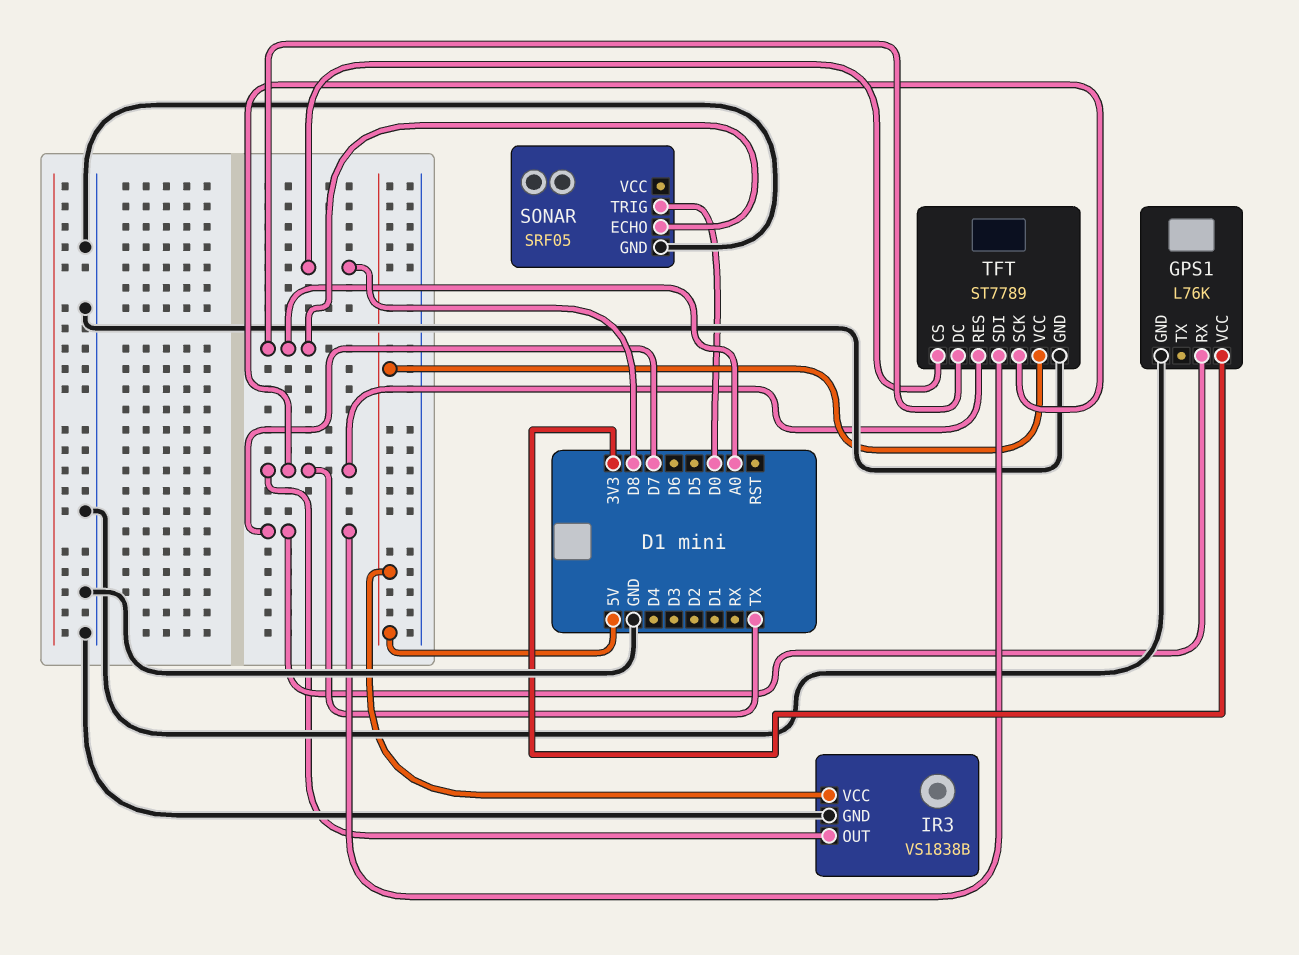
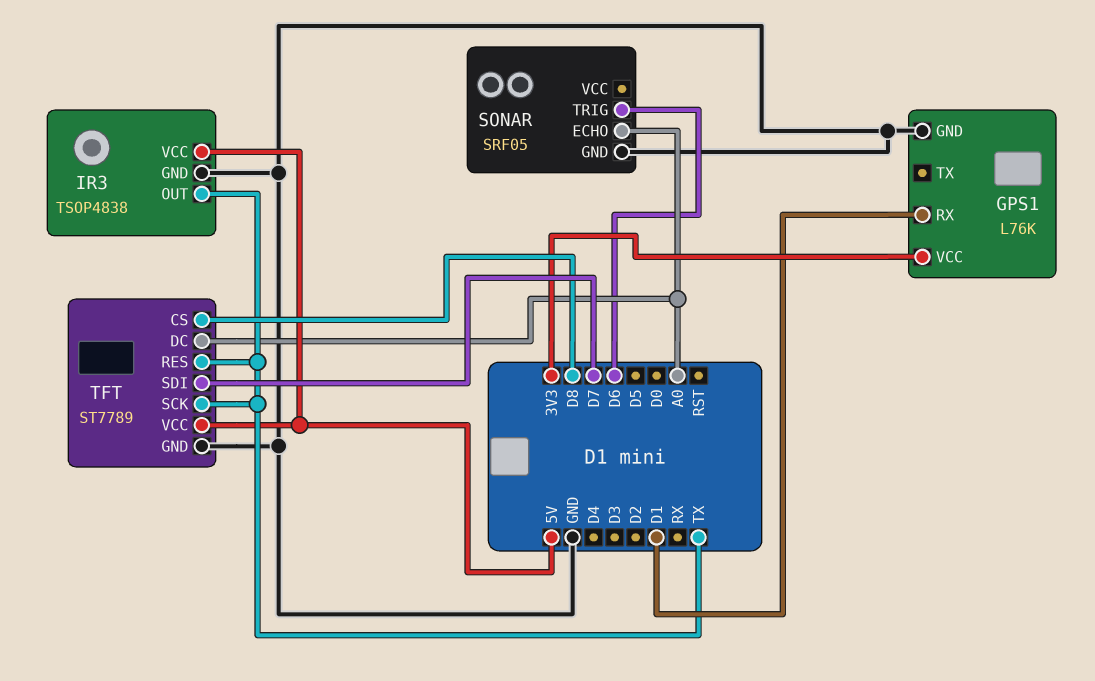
GPS1 pin RX: D7 -> D1
IR3: VS1838B -> TSOP4838
SONAR pin TRIG: D0 -> D6

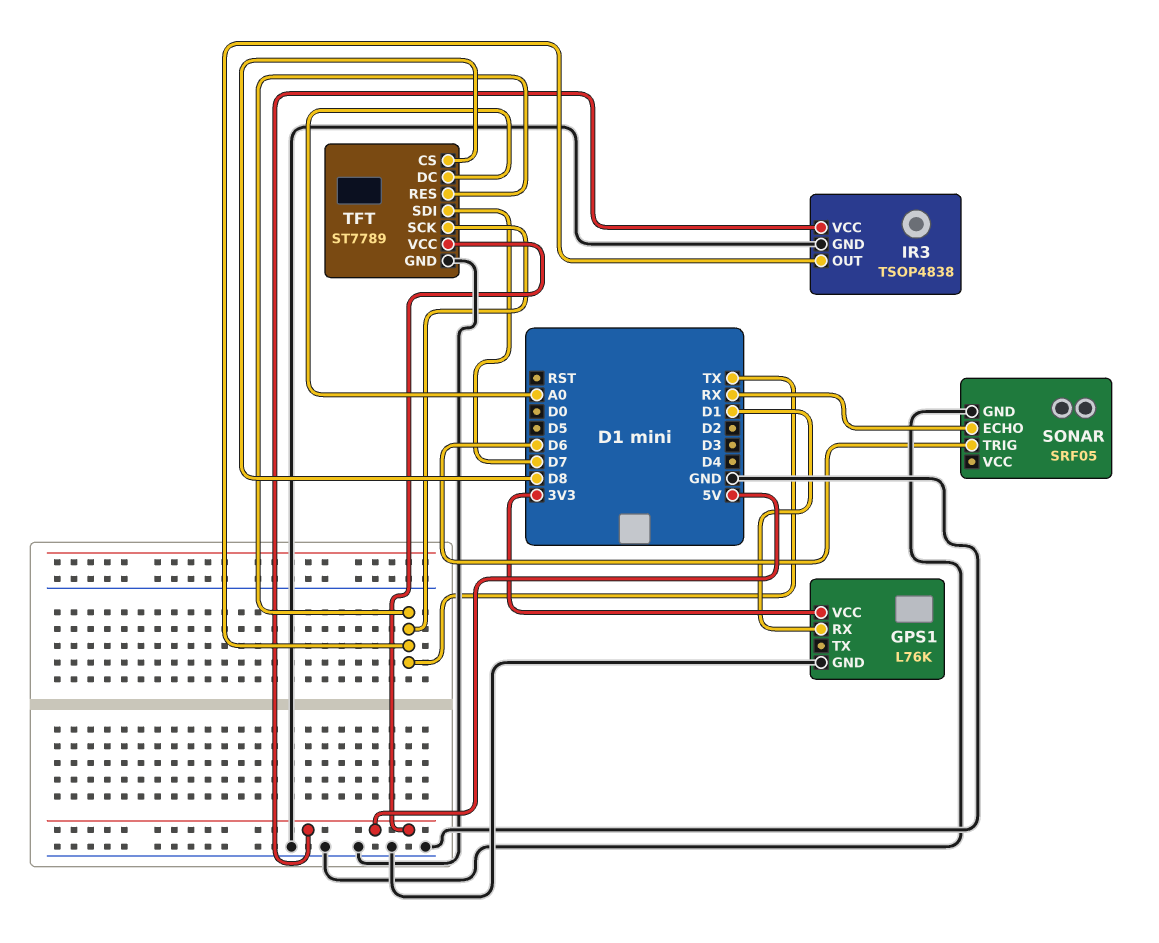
SONAR pin ECHO: A0 -> RX

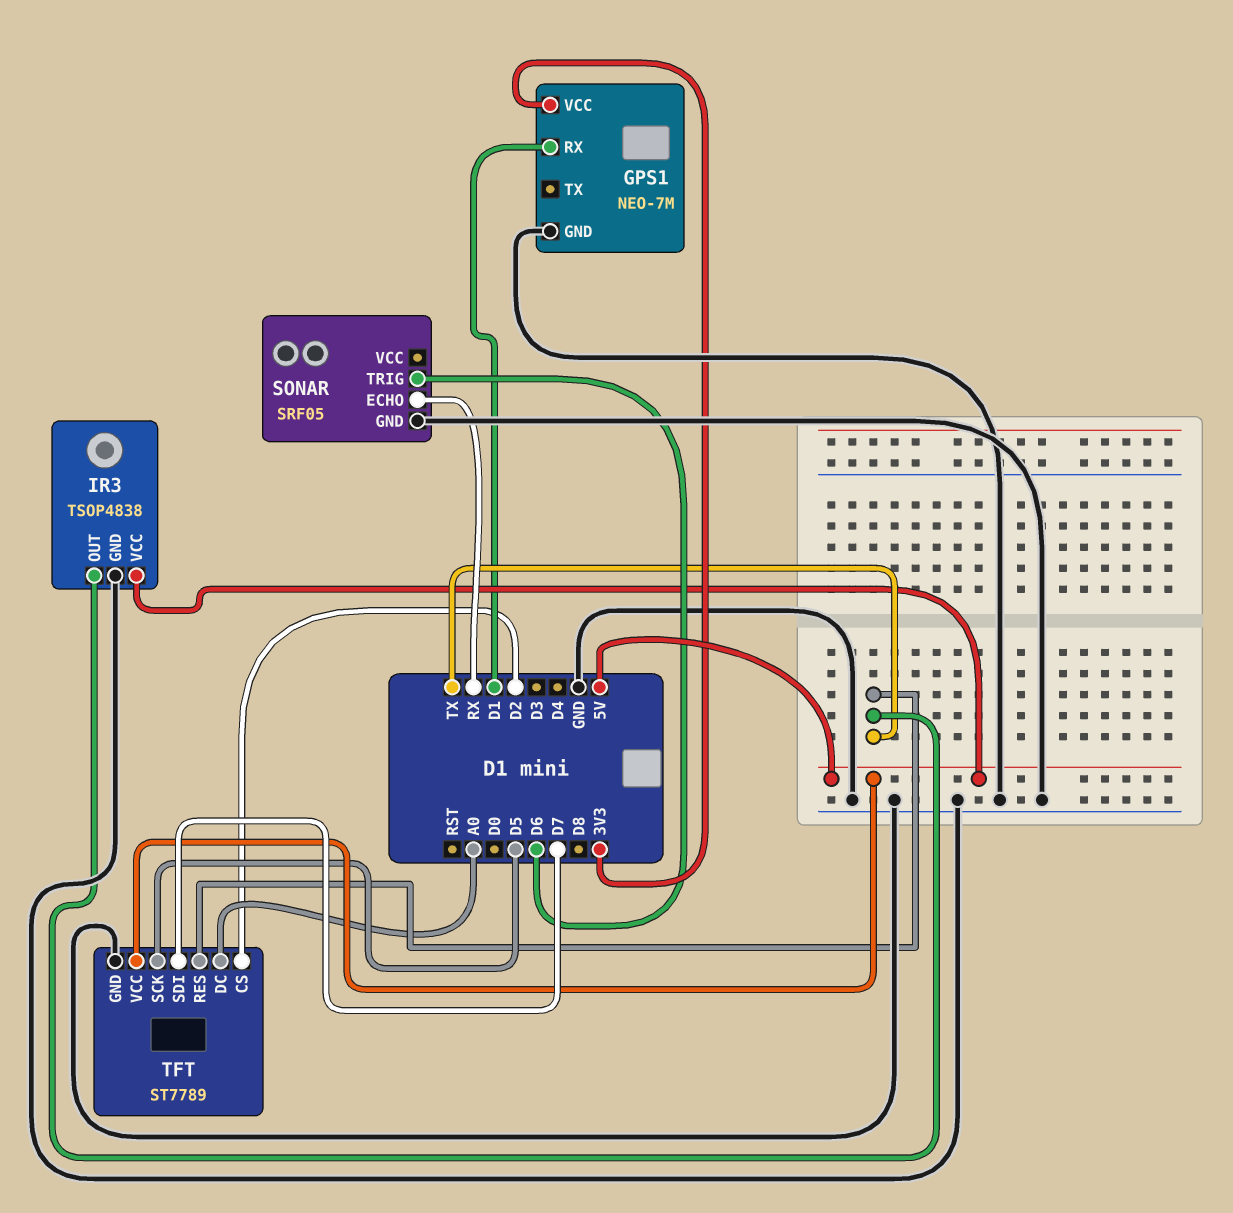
GPS1: L76K -> NEO-7M
TFT pin CS: D8 -> D2
TFT pin SCK: TX -> D5

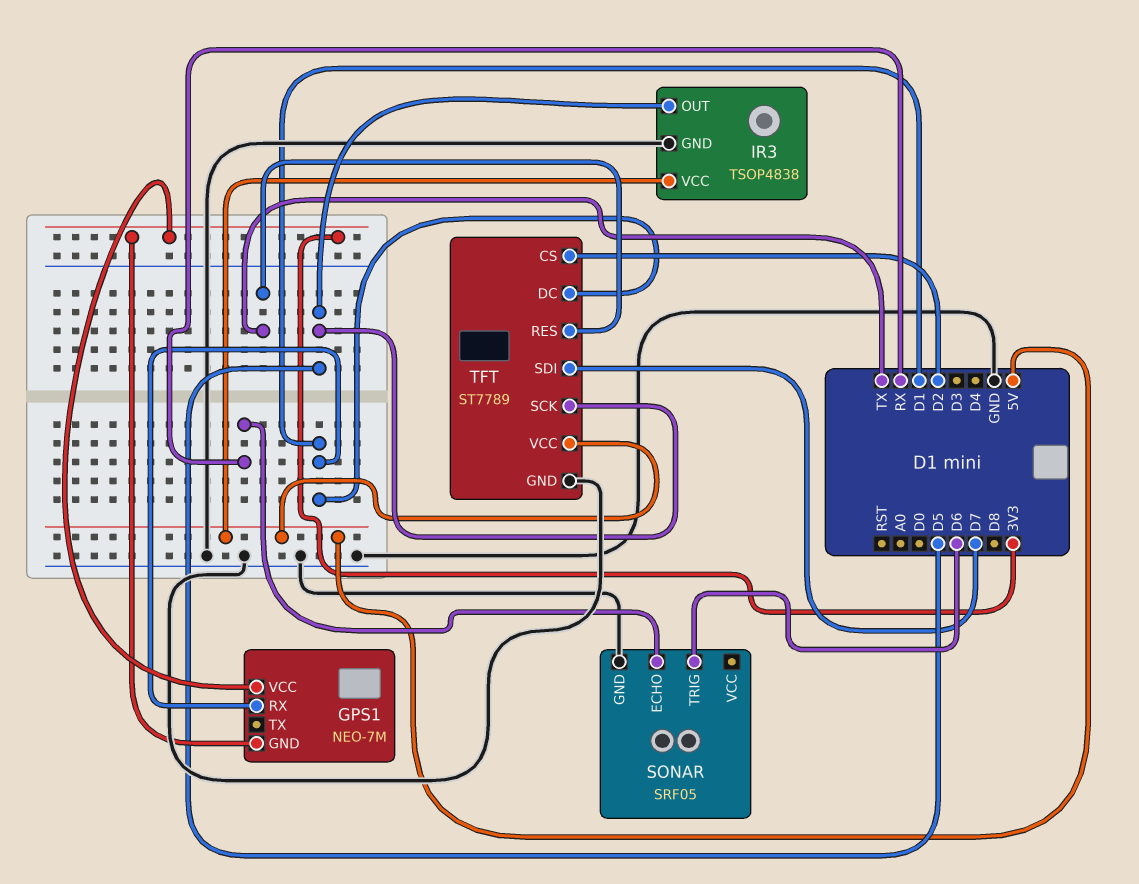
GPS1 pin GND: GND -> 3V3
IR3 pin OUT: TX -> D5
TFT pin DC: A0 -> D1

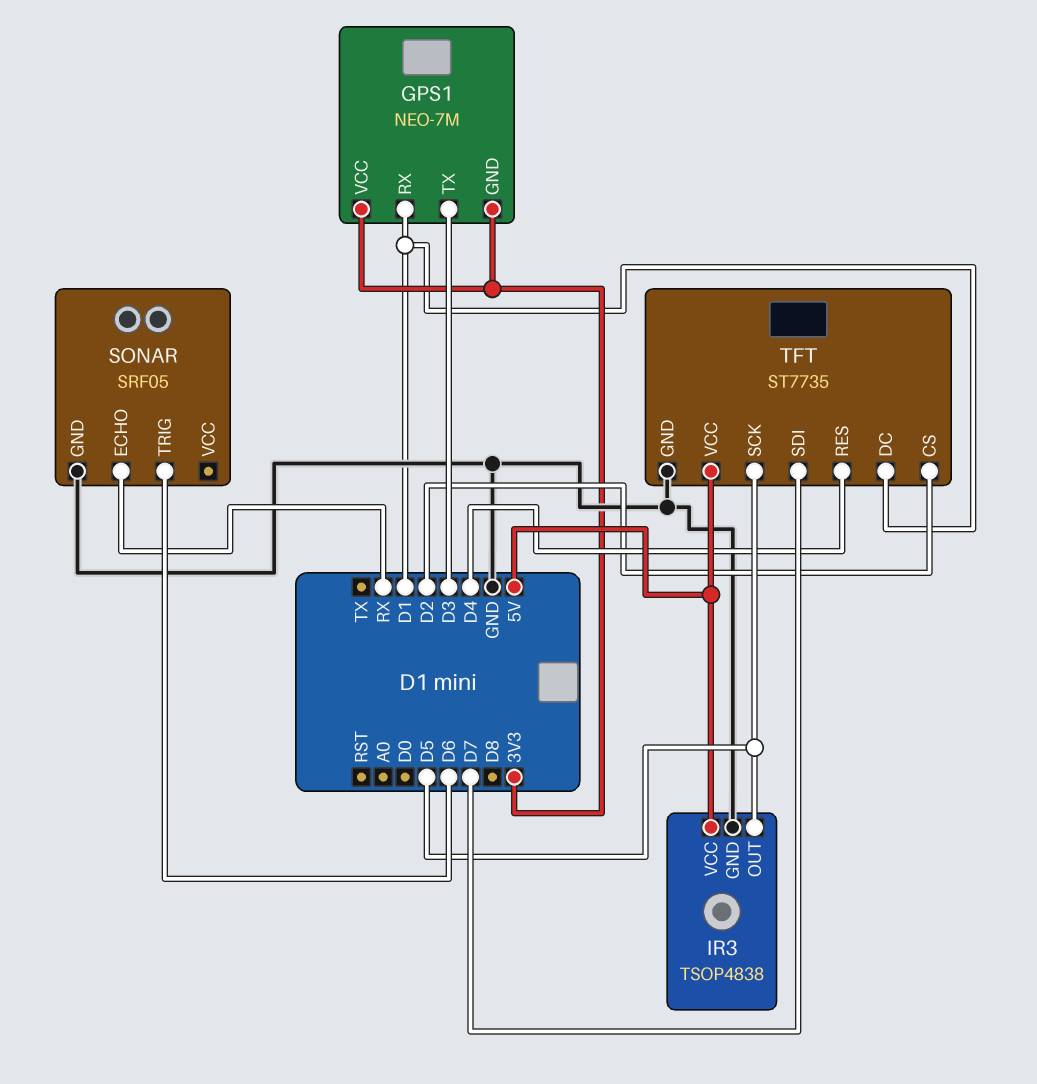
GPS1 pin TX: none -> D3
TFT: ST7789 -> ST7735
TFT pin RES: TX -> D4

